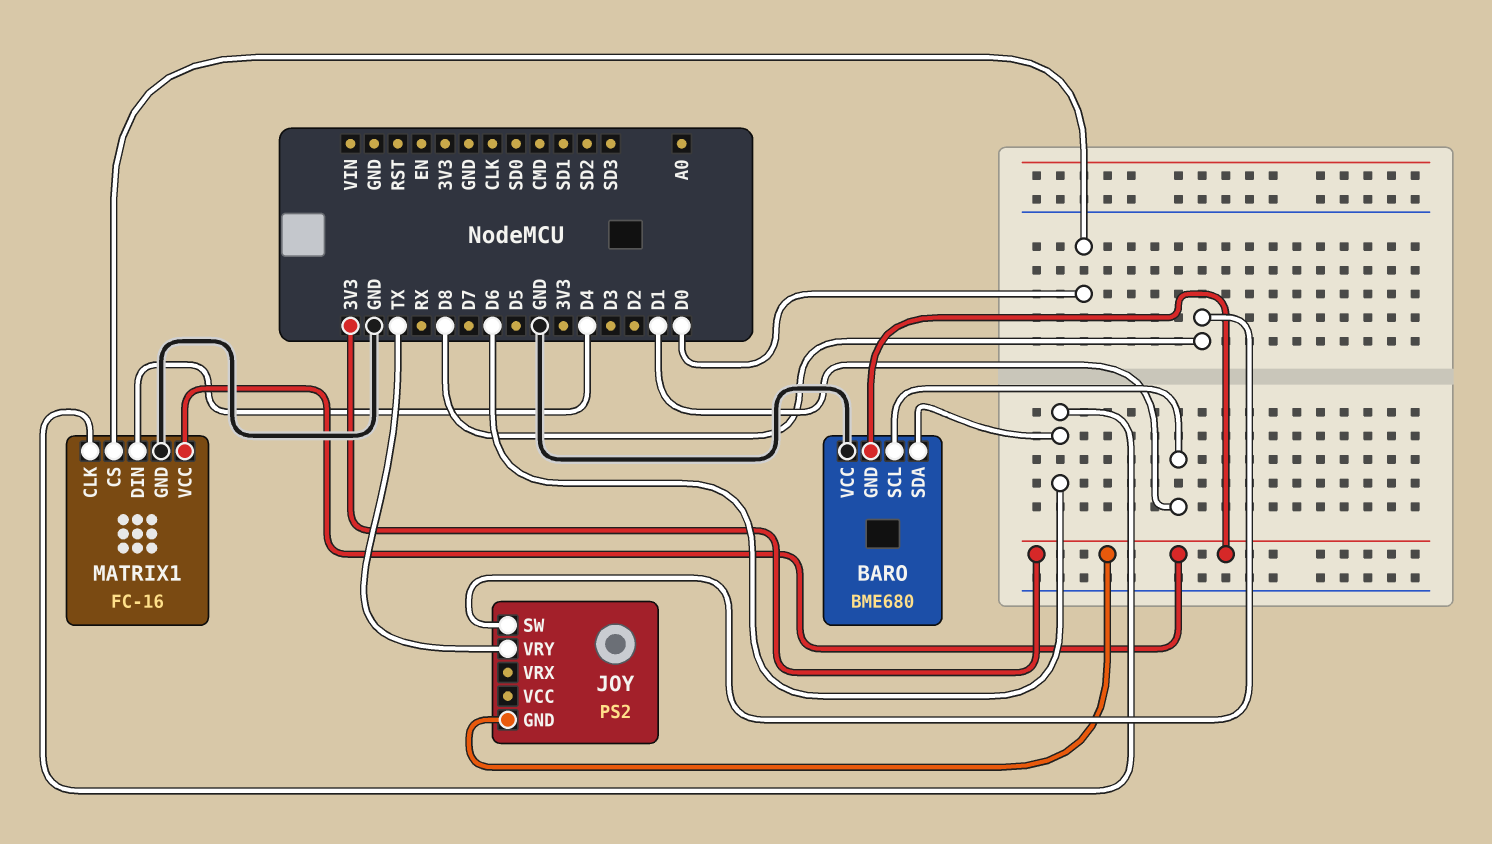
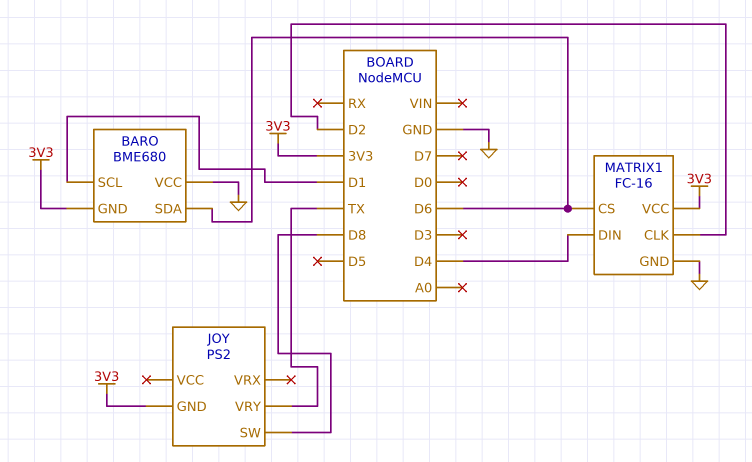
MATRIX1 pin CLK: D6 -> D2
MATRIX1 pin CS: D0 -> D6

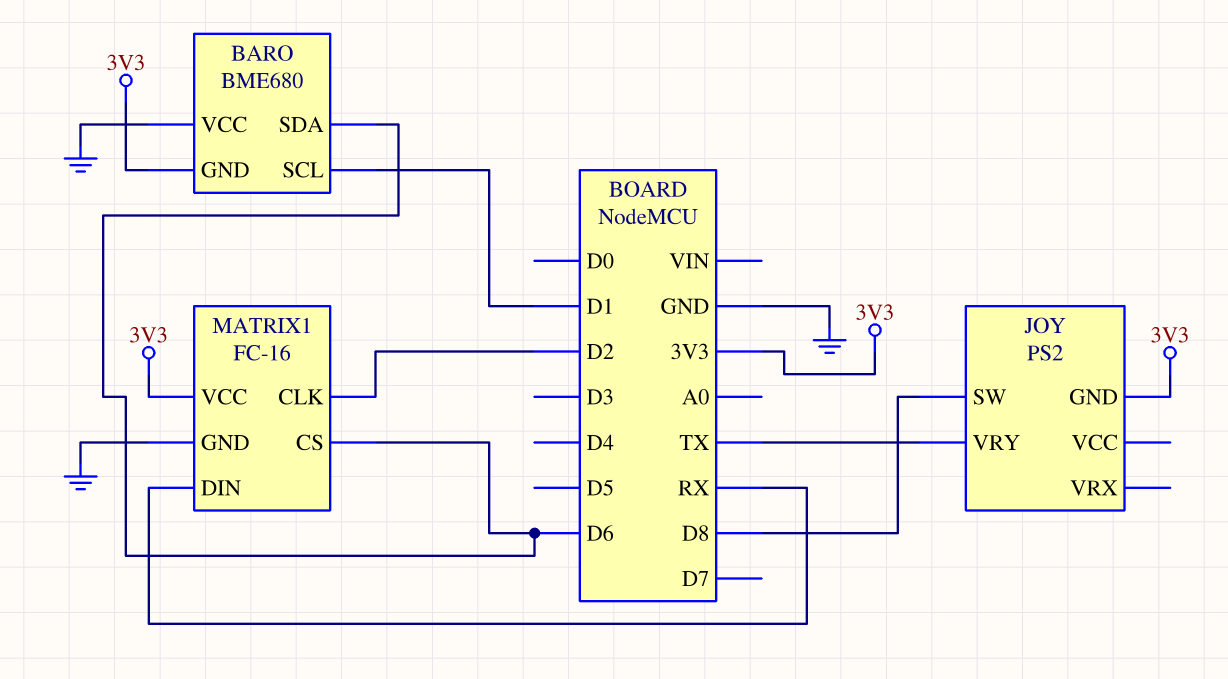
MATRIX1 pin DIN: D4 -> RX

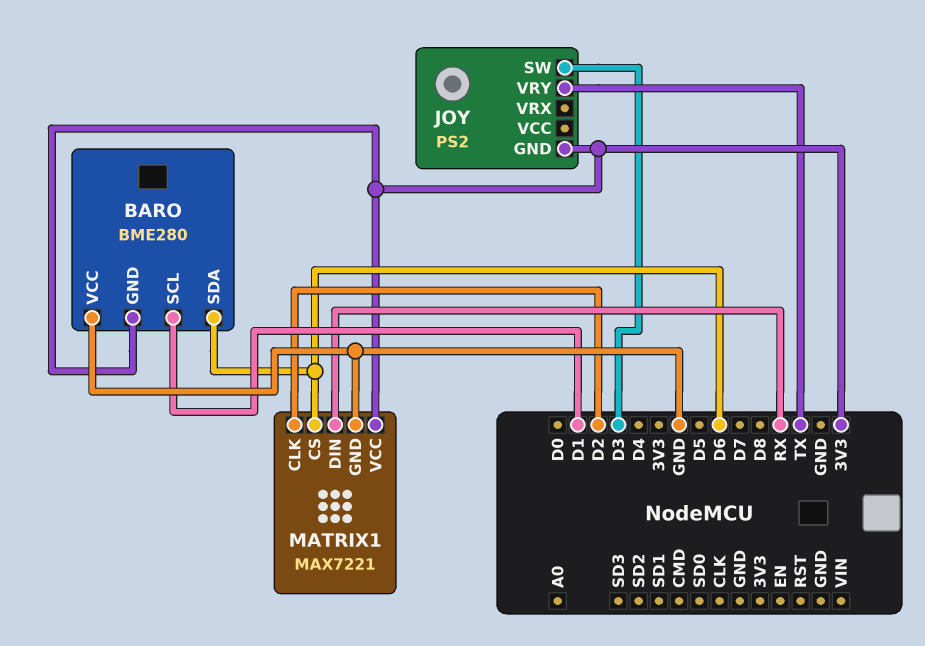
BARO: BME680 -> BME280
JOY pin SW: D8 -> D3
MATRIX1: FC-16 -> MAX7221

